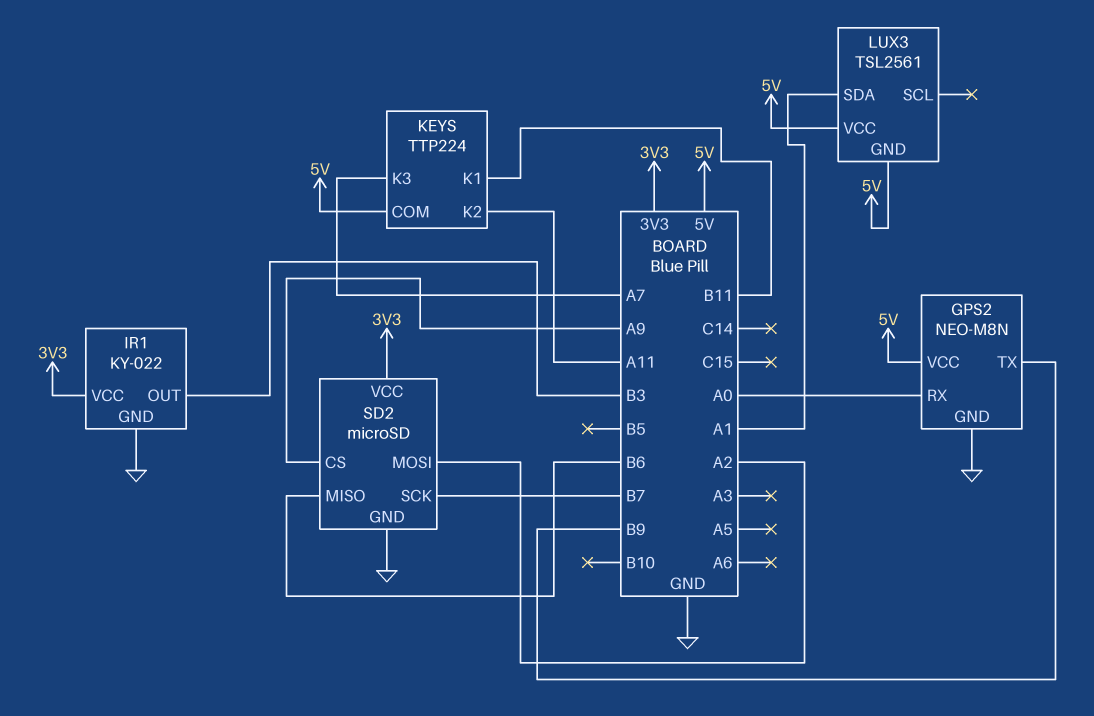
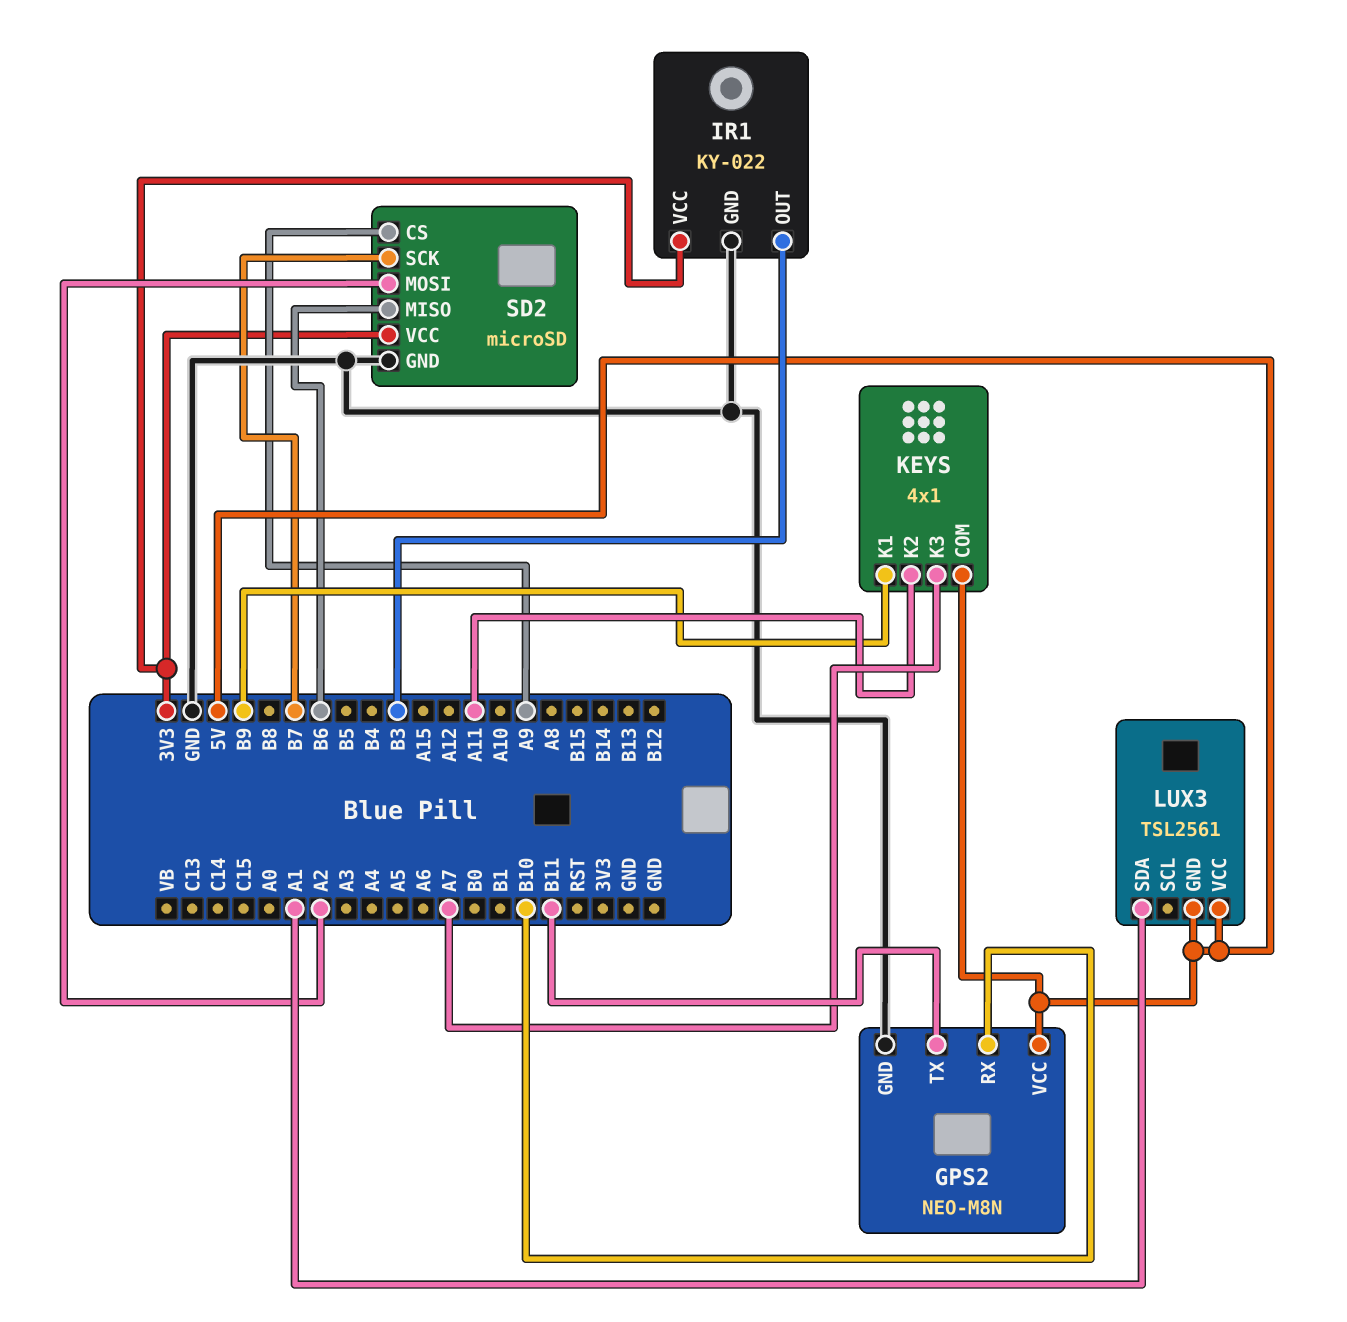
GPS2 pin RX: A0 -> B10
GPS2 pin TX: B9 -> B11
KEYS: TTP224 -> 4x1
KEYS pin K1: B11 -> B9

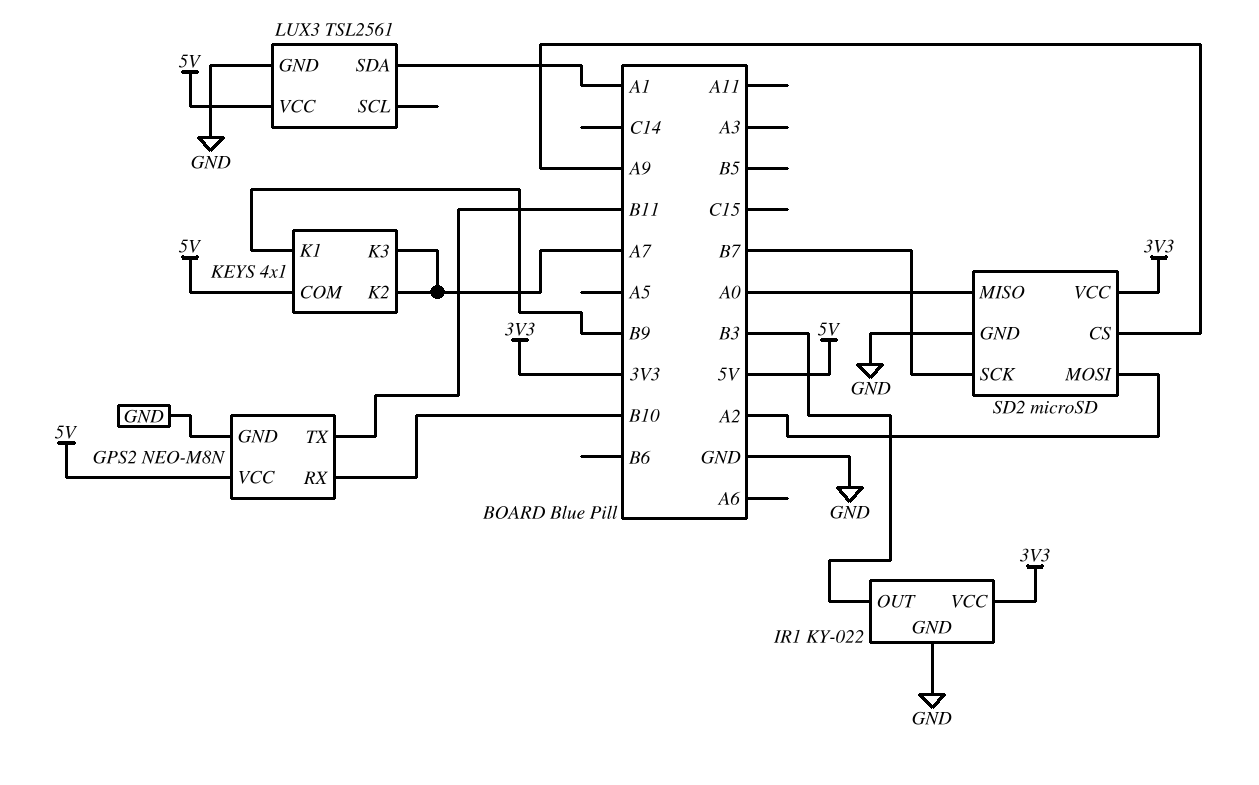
KEYS pin K2: A11 -> A7
LUX3 pin GND: 5V -> GND
SD2 pin MISO: B6 -> A0

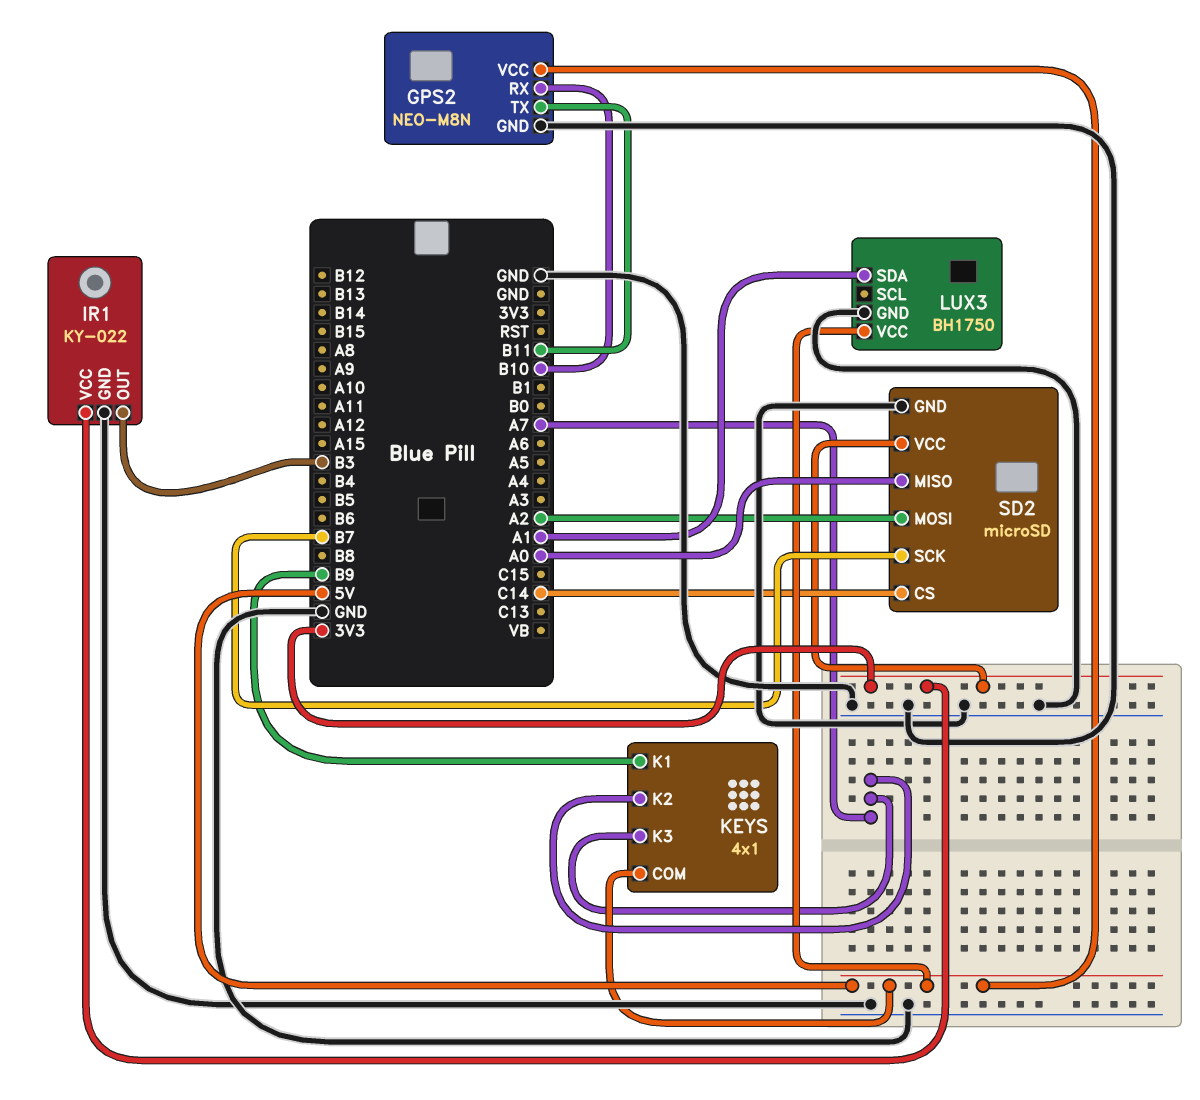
LUX3: TSL2561 -> BH1750
SD2 pin CS: A9 -> C14

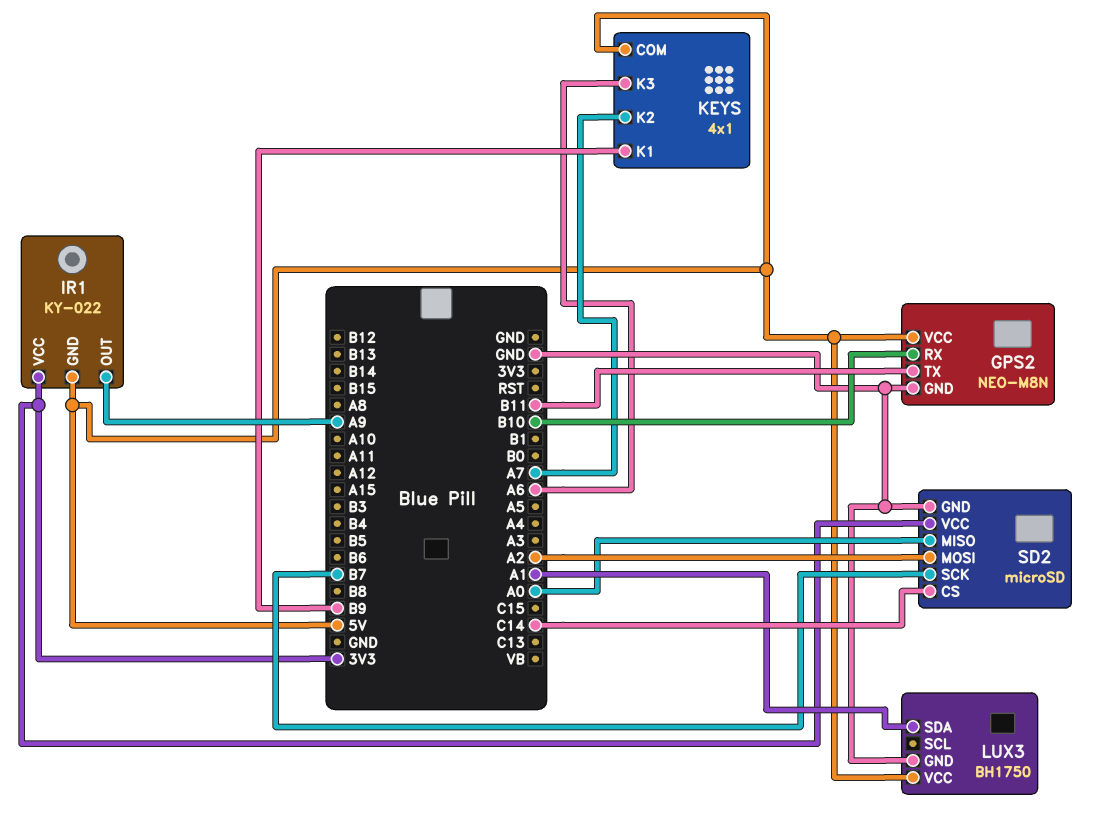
IR1 pin GND: GND -> 5V
IR1 pin OUT: B3 -> A9
KEYS pin K3: A7 -> A6

